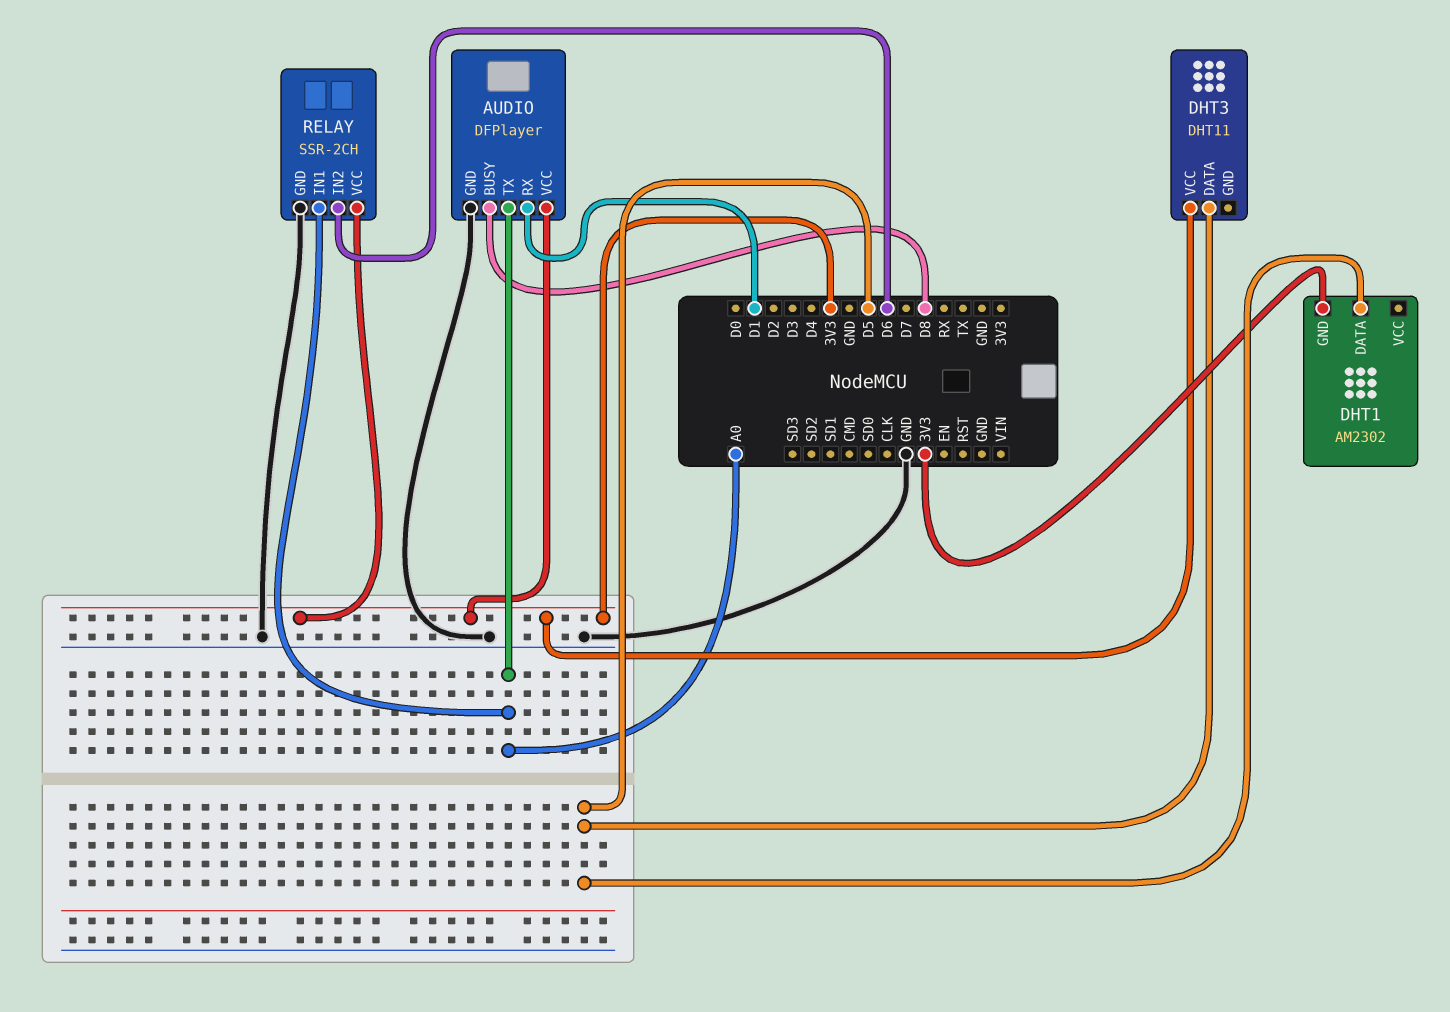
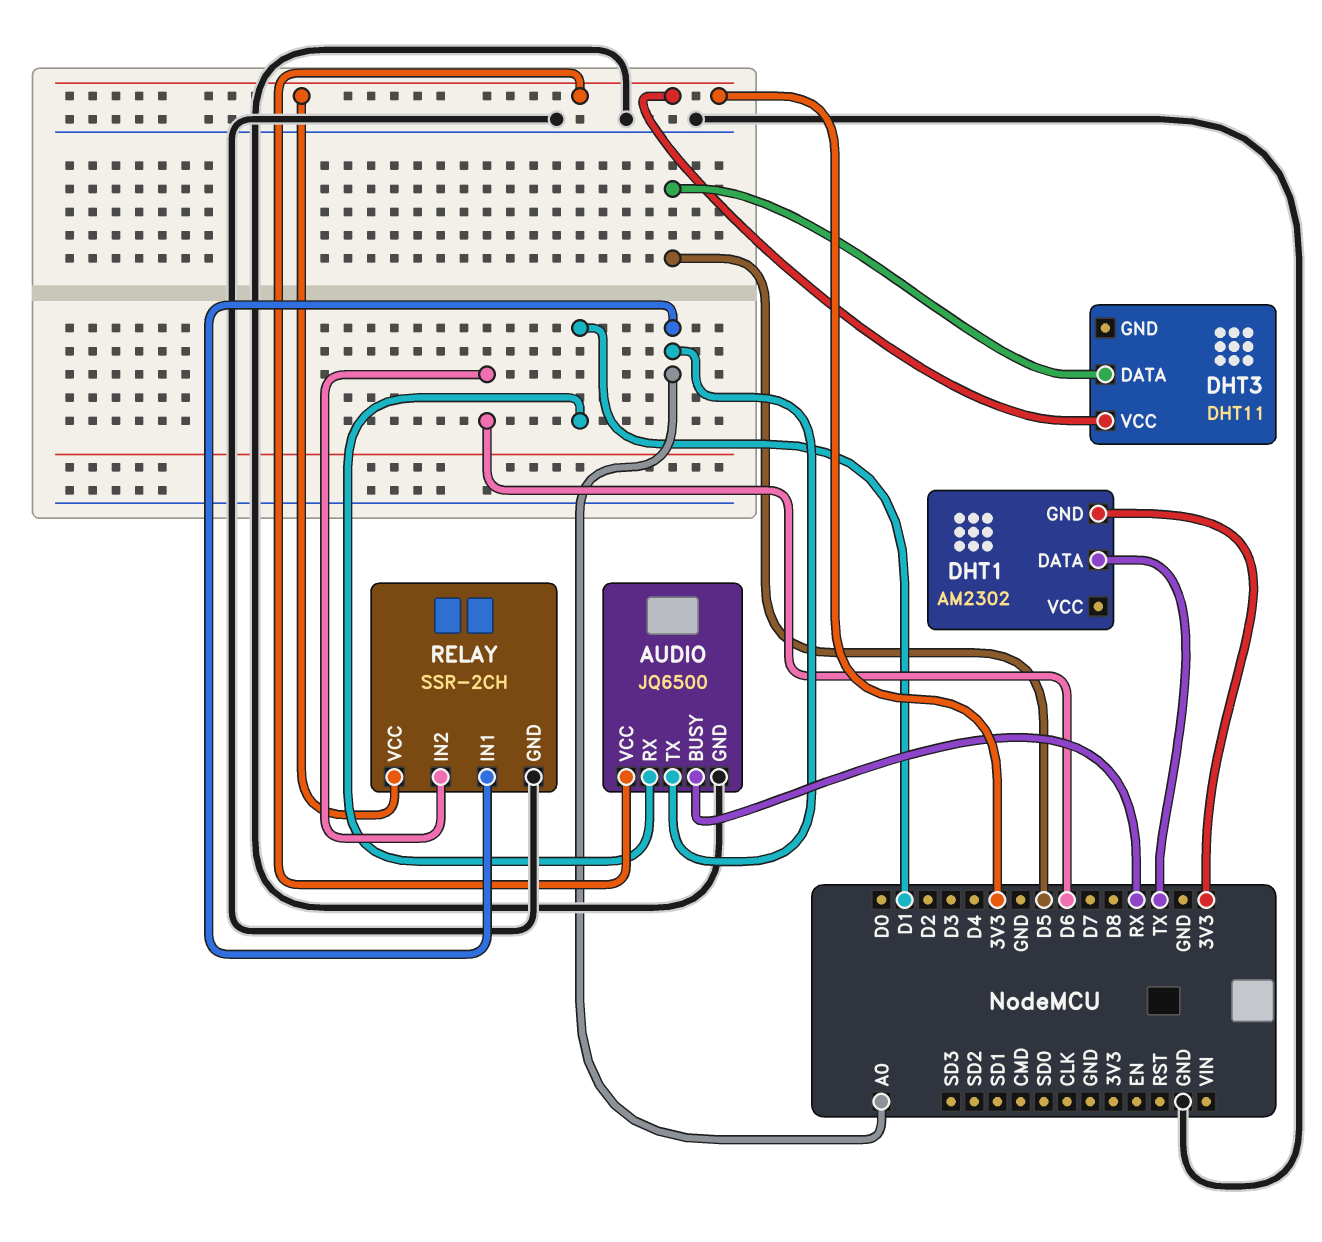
AUDIO: DFPlayer -> JQ6500
AUDIO pin BUSY: D8 -> RX
DHT1 pin DATA: D5 -> TX

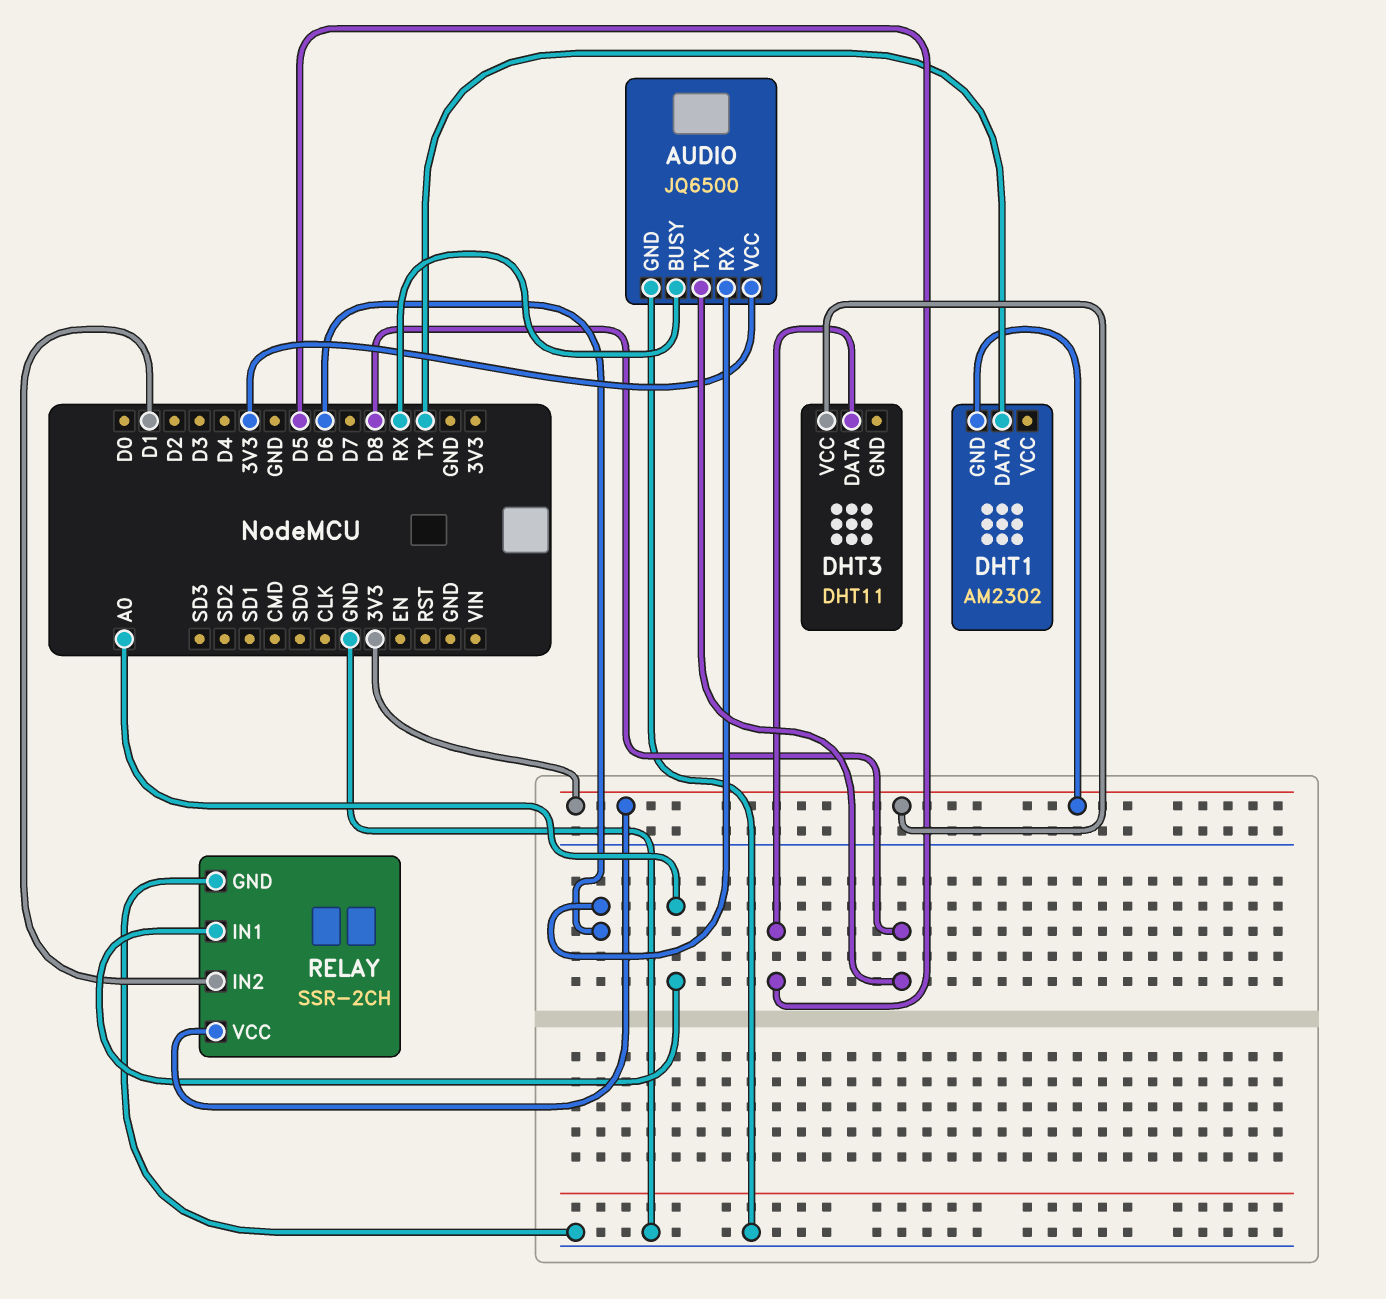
AUDIO pin RX: D1 -> D6
AUDIO pin TX: A0 -> D8
RELAY pin IN2: D6 -> D1

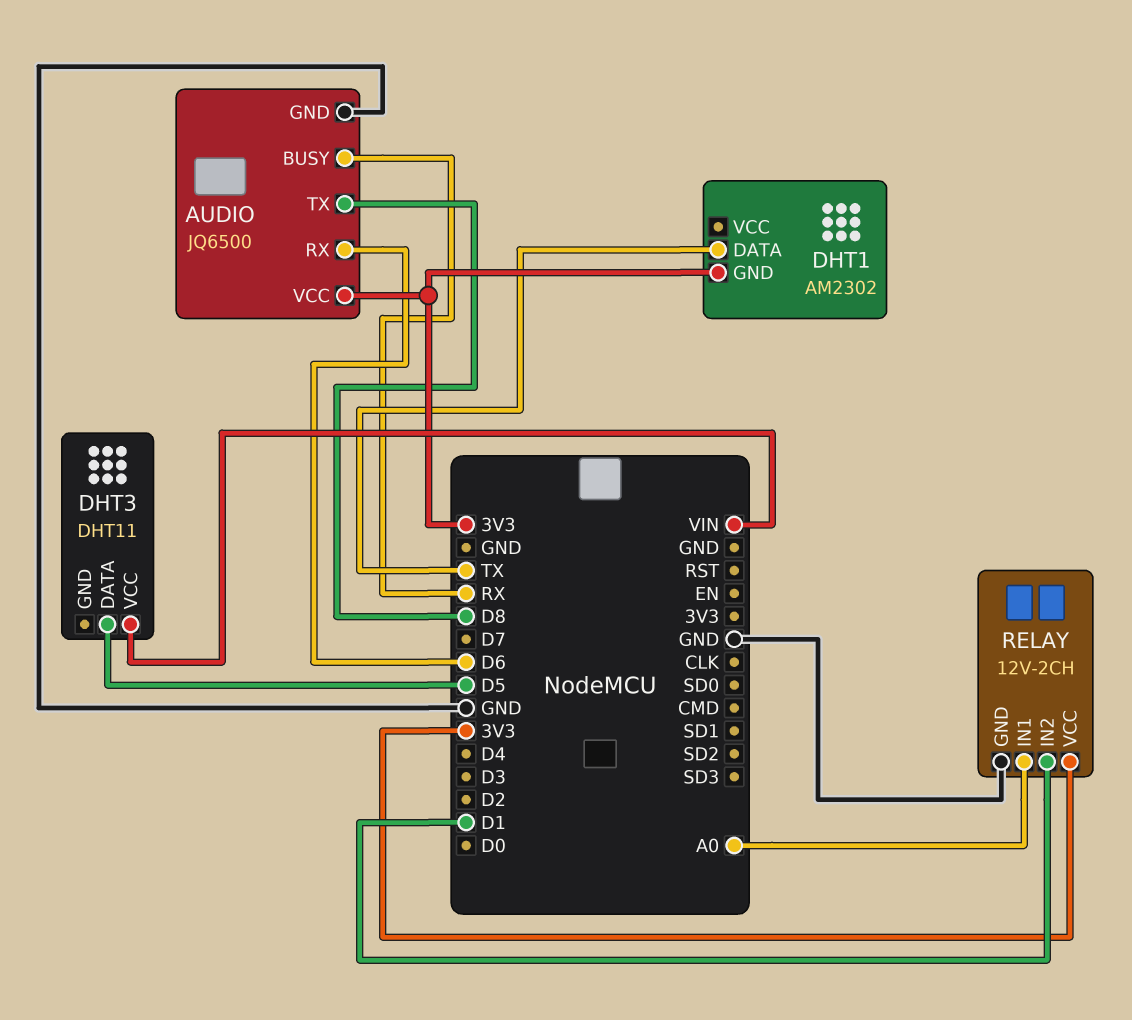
DHT3 pin VCC: 3V3 -> VIN
RELAY: SSR-2CH -> 12V-2CH

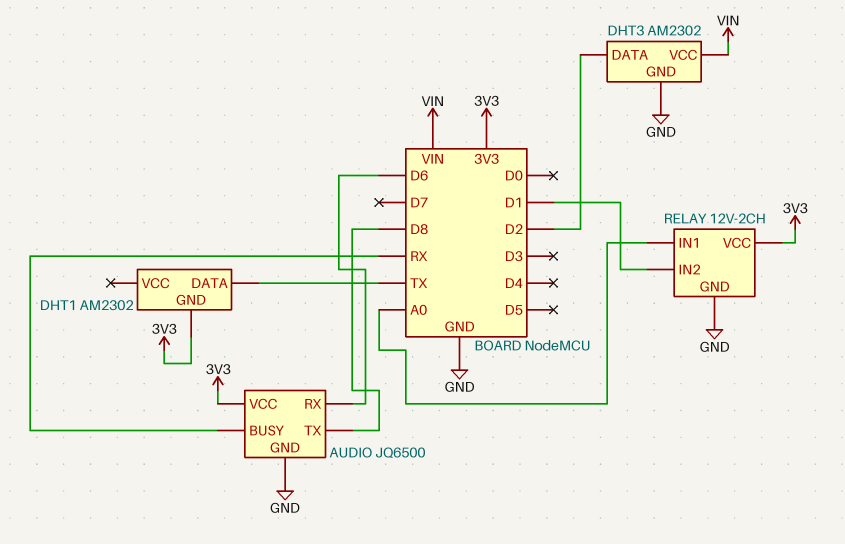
DHT3: DHT11 -> AM2302
DHT3 pin DATA: D5 -> D2
DHT3 pin GND: none -> GND

